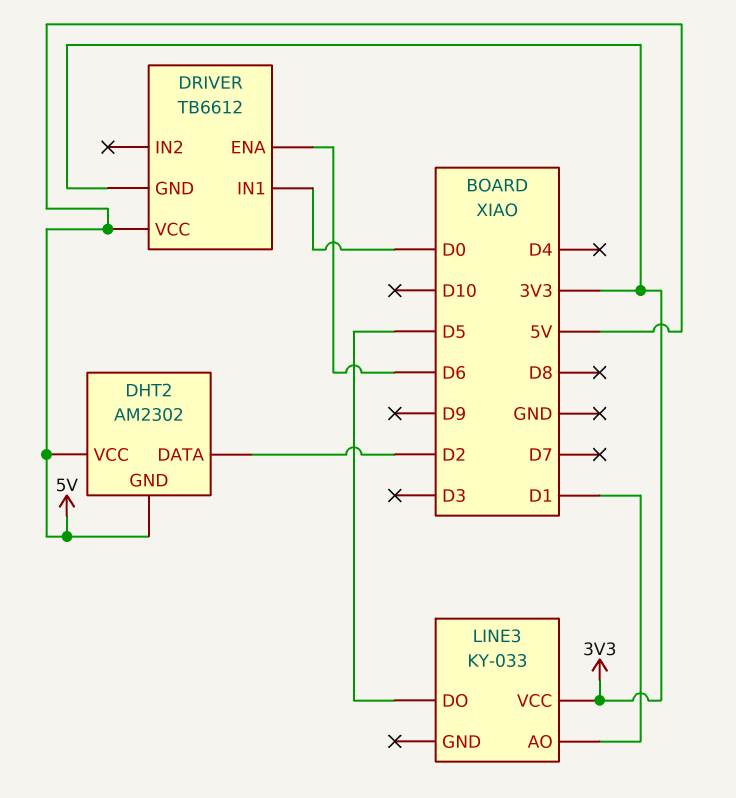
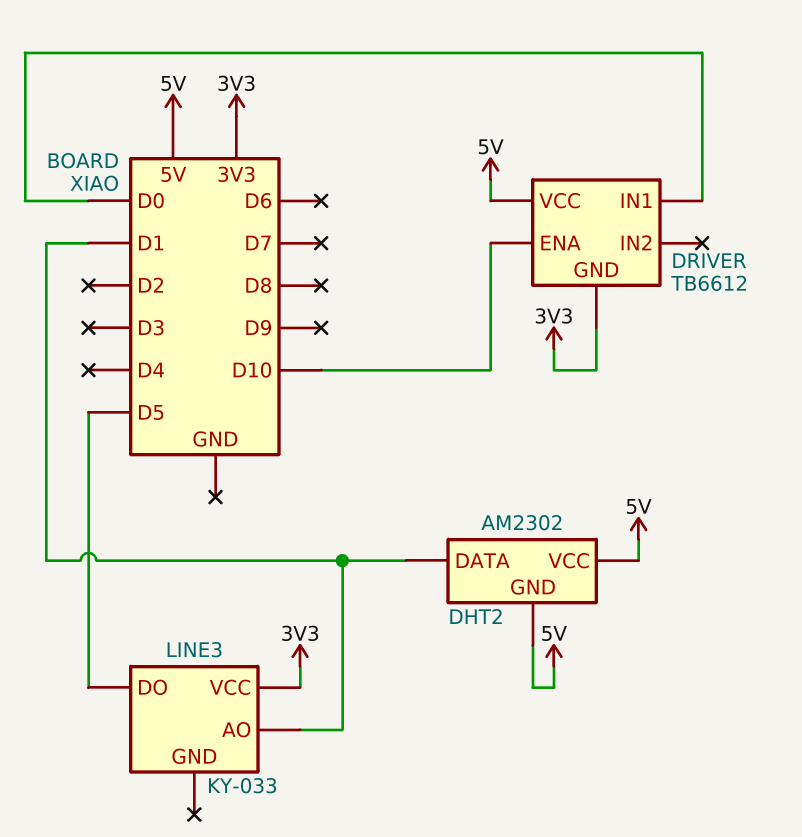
DHT2 pin DATA: D2 -> D1
DRIVER pin ENA: D6 -> D10

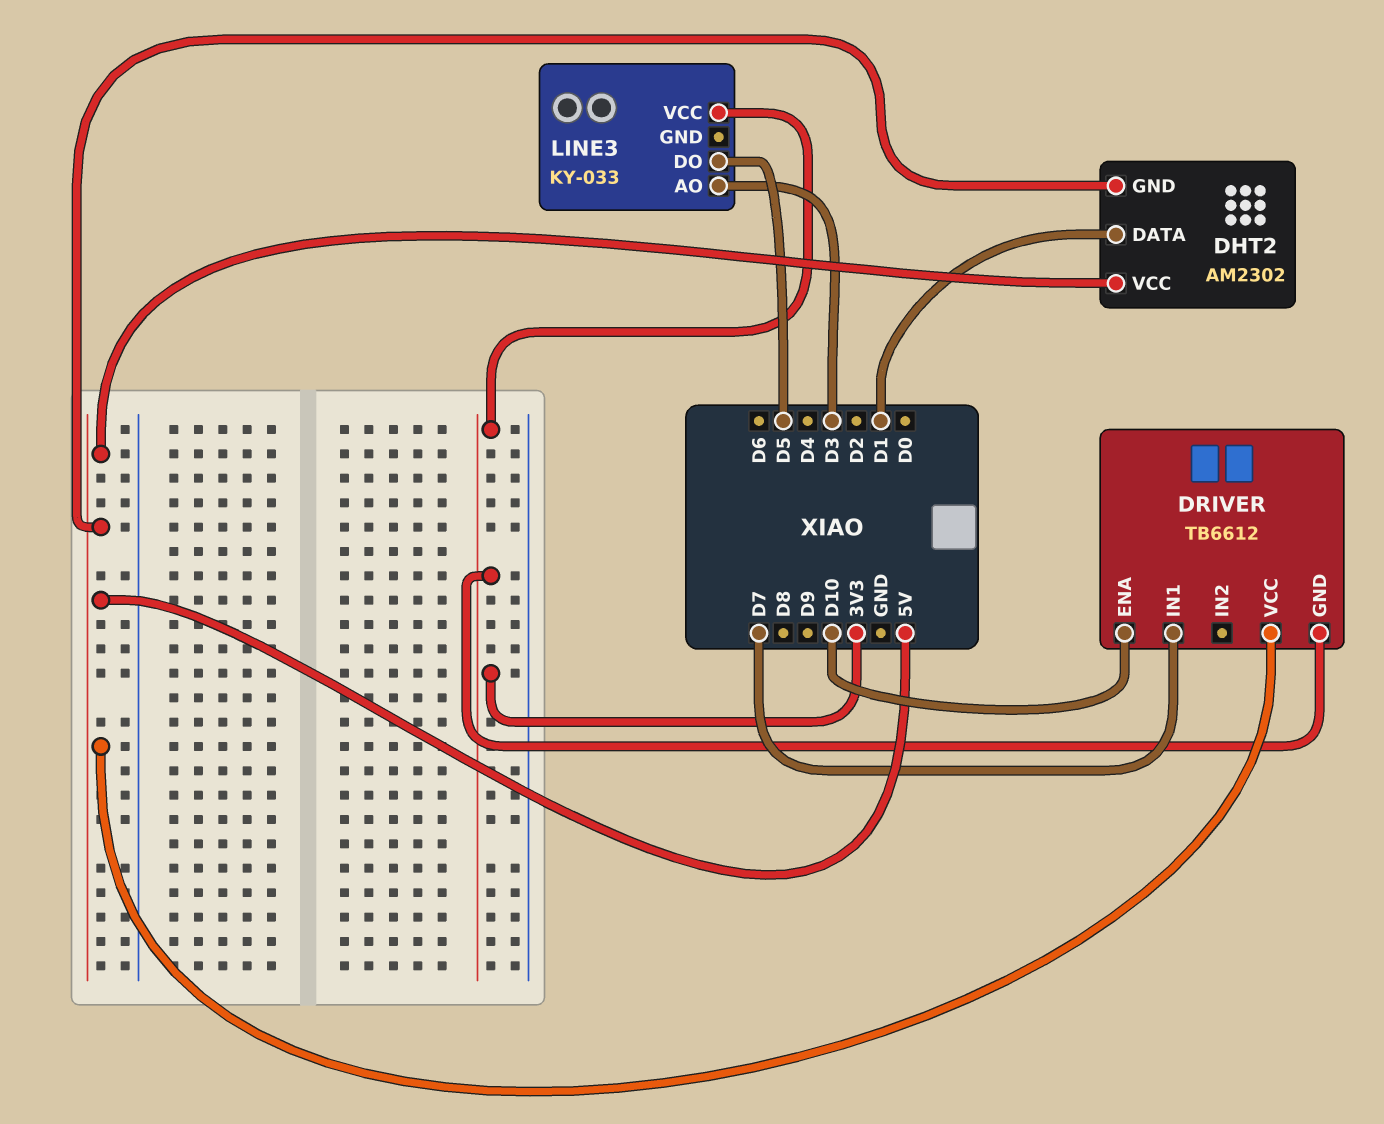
DRIVER pin IN1: D0 -> D7
LINE3 pin AO: D1 -> D3

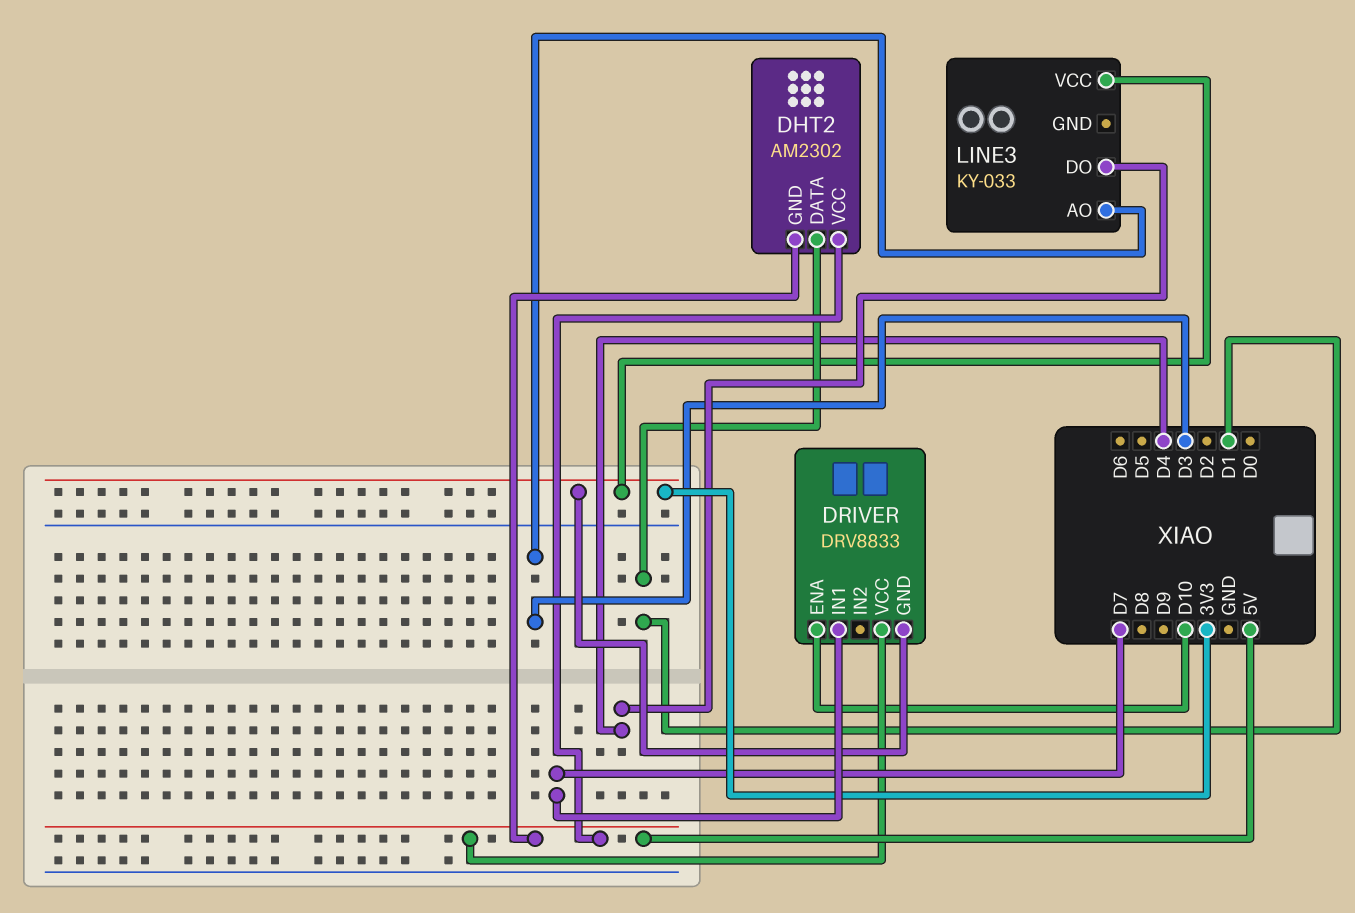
DRIVER: TB6612 -> DRV8833
LINE3 pin DO: D5 -> D4

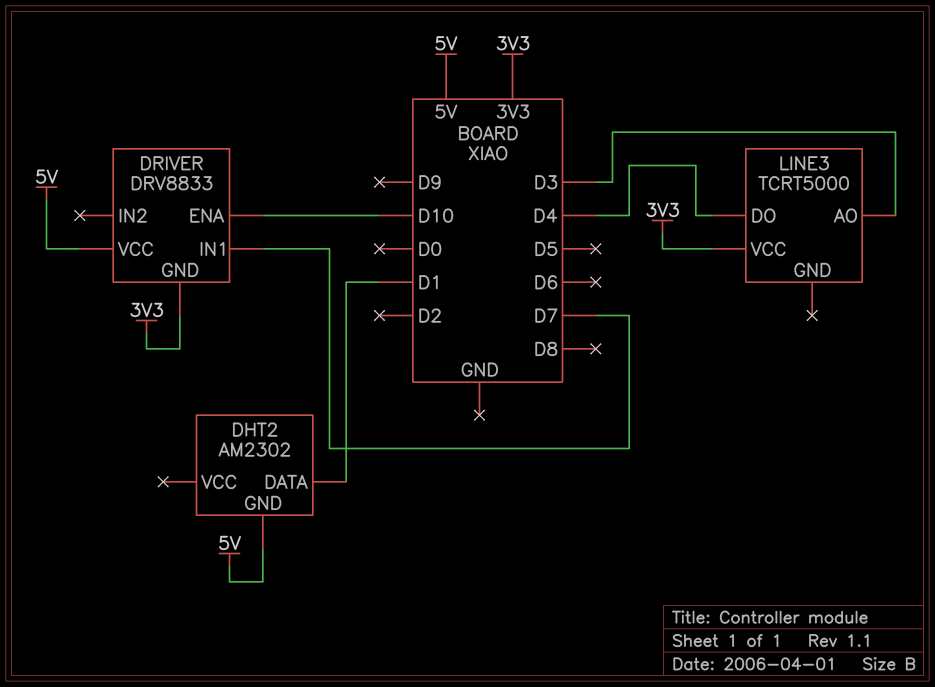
DHT2 pin VCC: 5V -> none
LINE3: KY-033 -> TCRT5000

